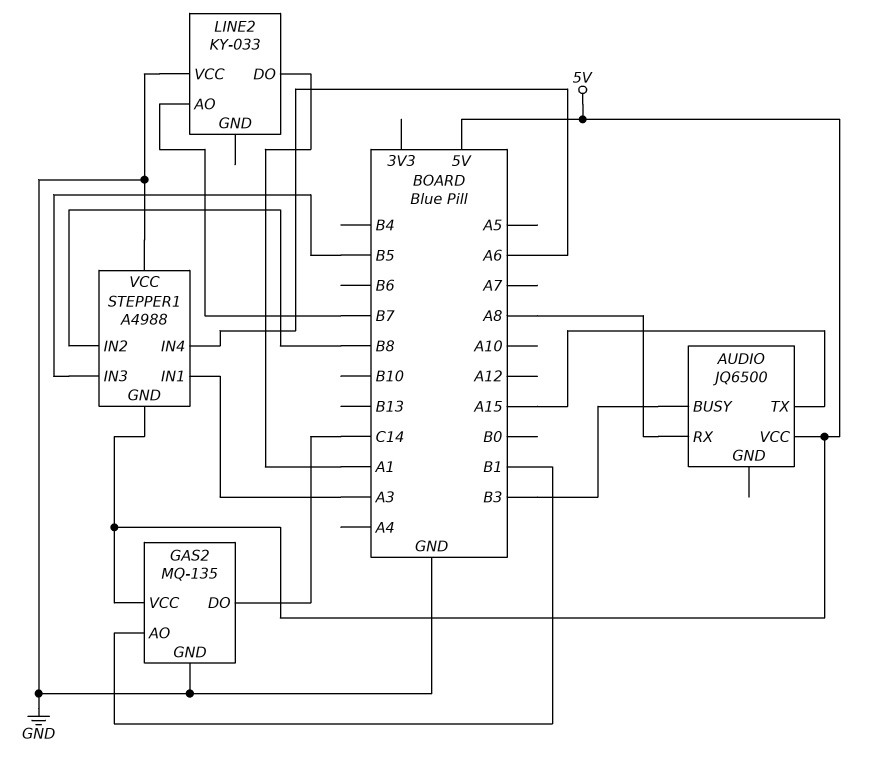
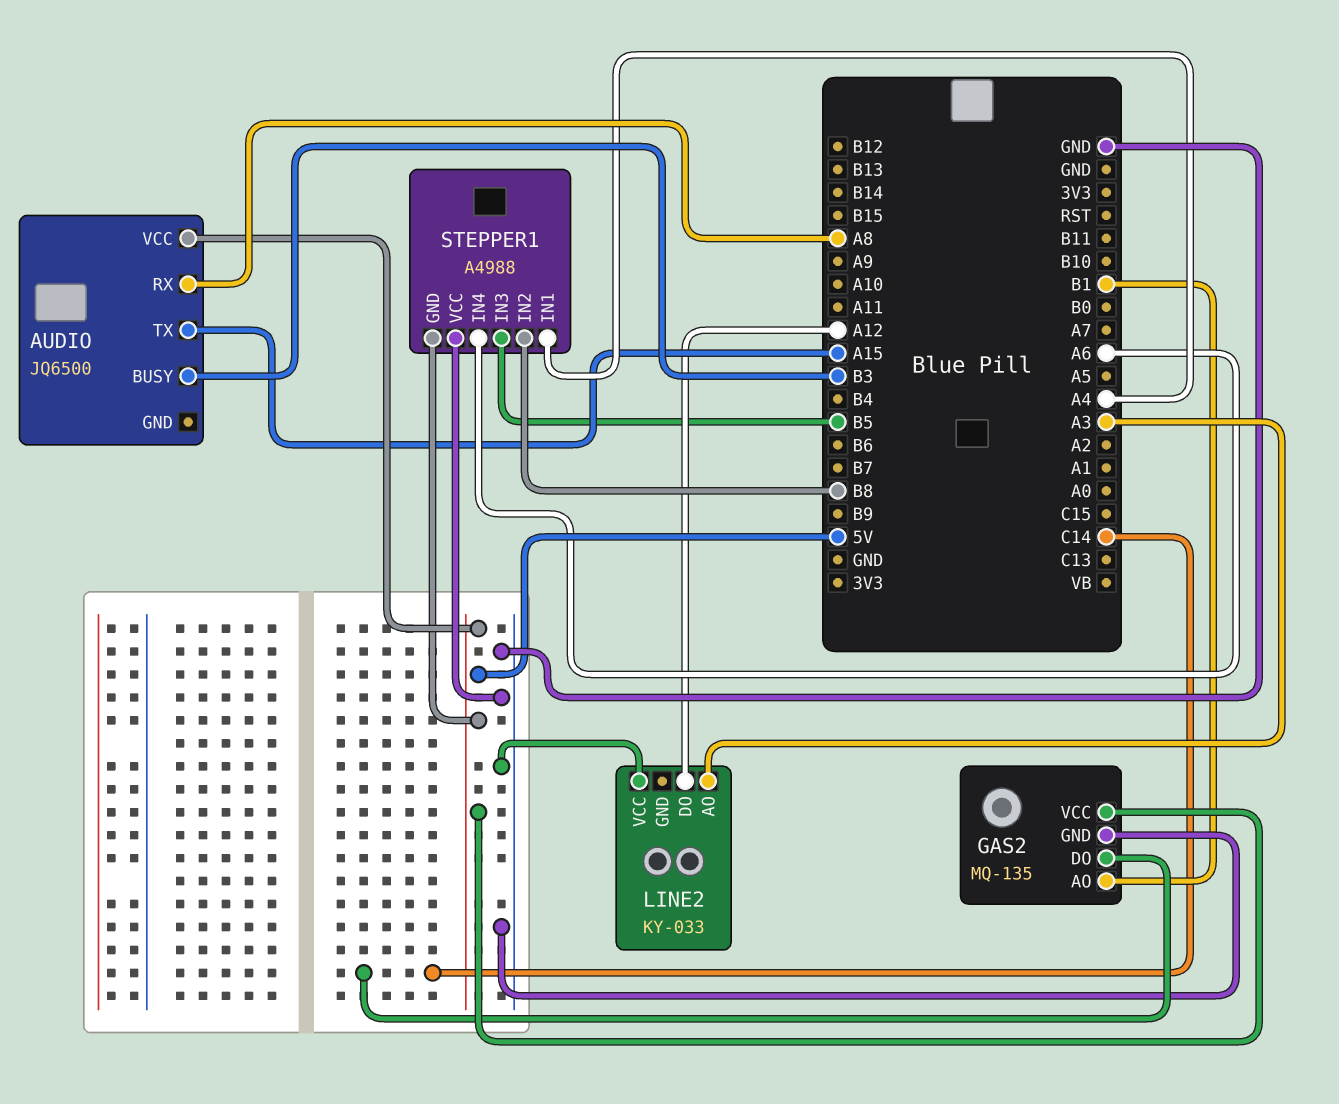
LINE2 pin AO: B7 -> A3
LINE2 pin DO: A1 -> A12
STEPPER1 pin IN1: A3 -> A4

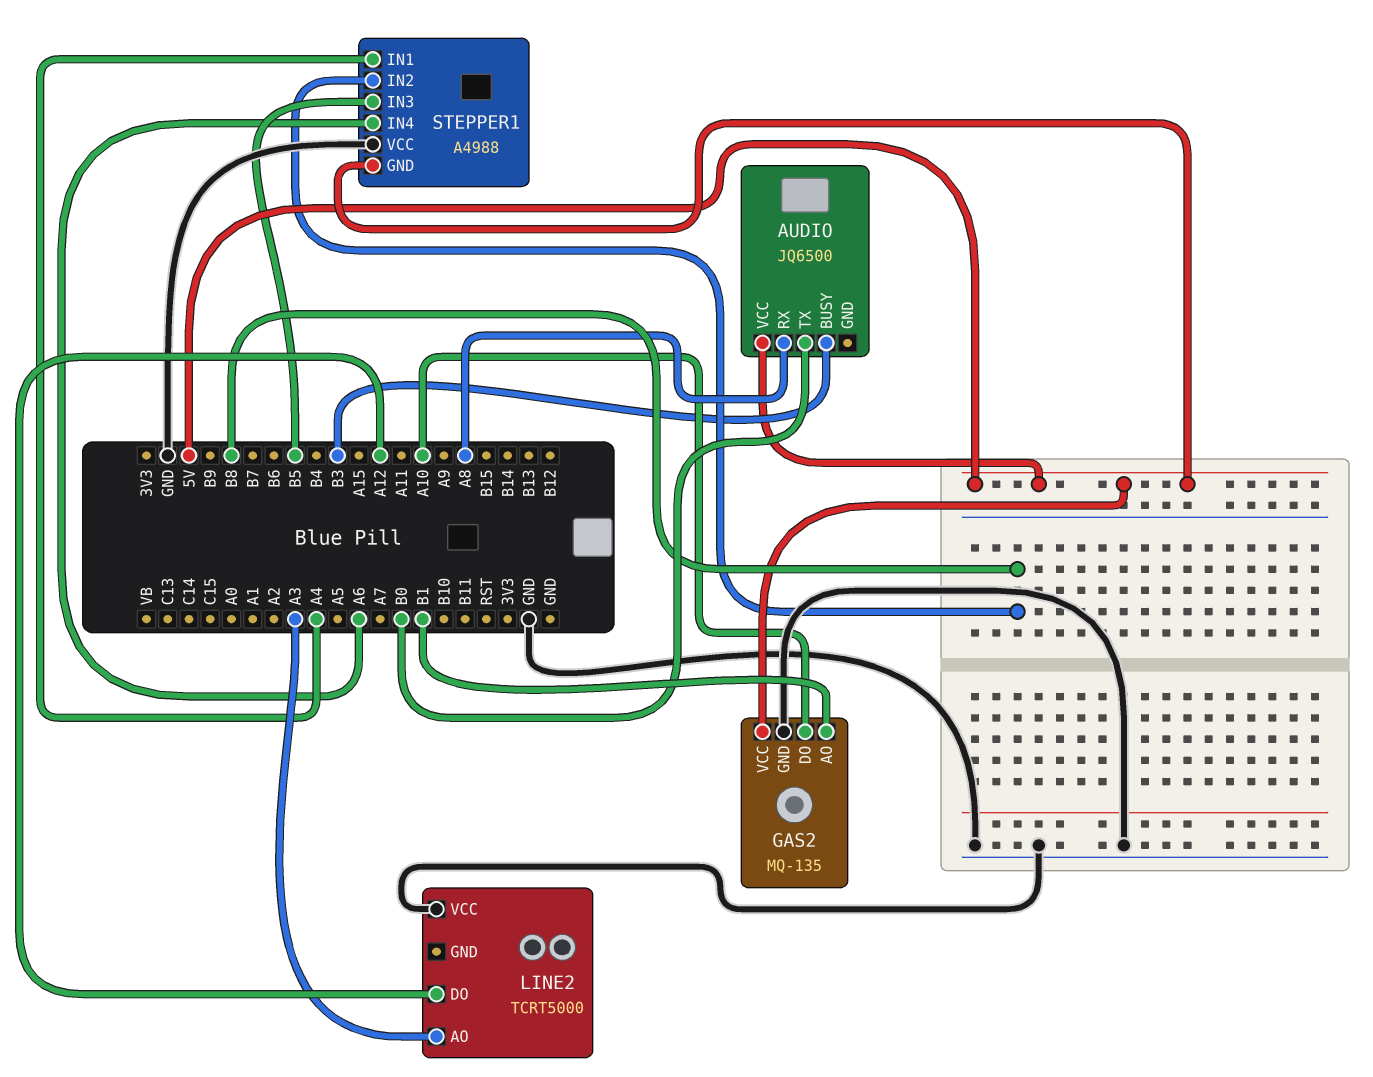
AUDIO pin TX: A15 -> B0
GAS2 pin DO: C14 -> A10
LINE2: KY-033 -> TCRT5000

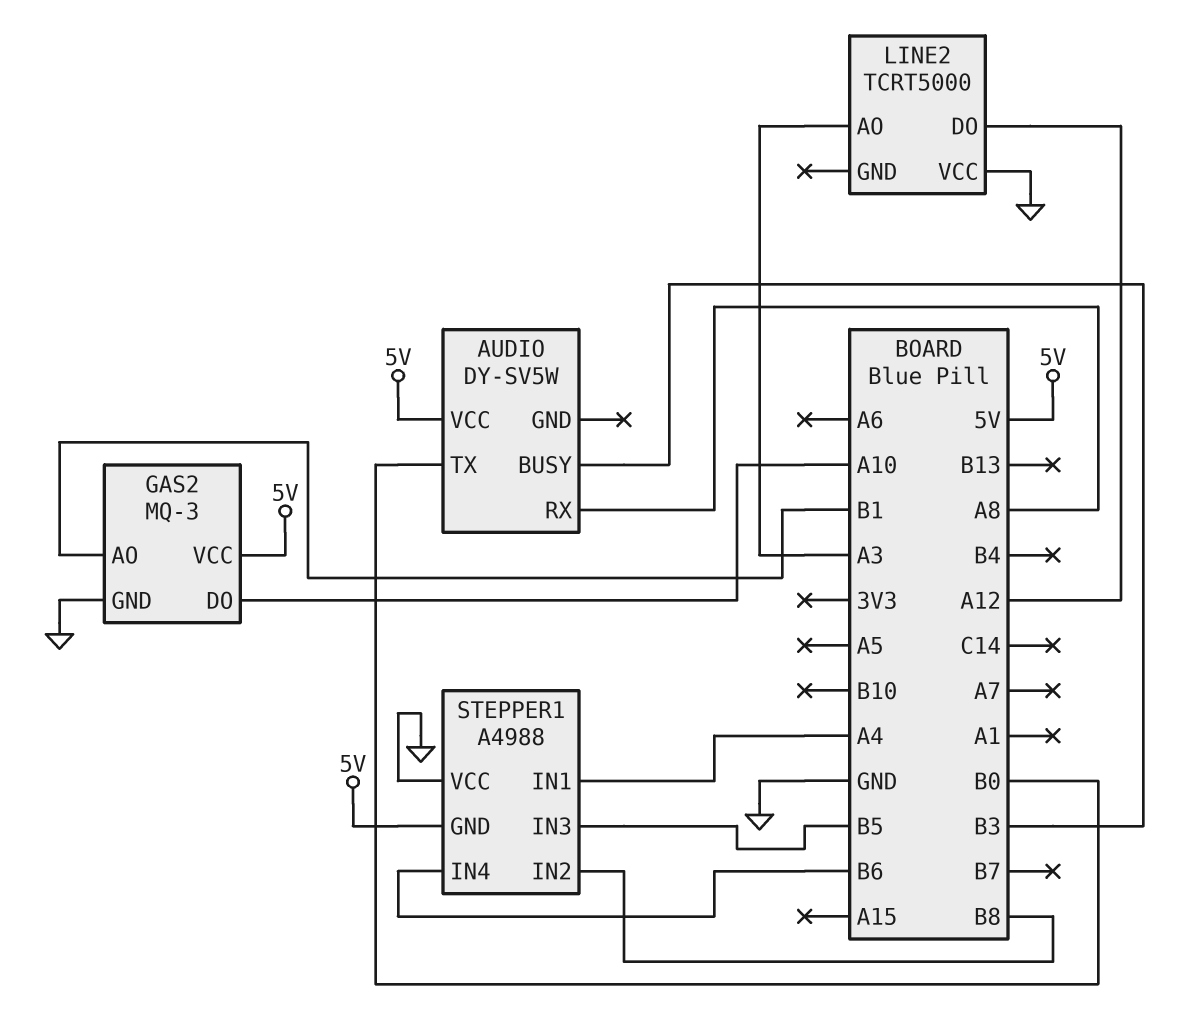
AUDIO: JQ6500 -> DY-SV5W
GAS2: MQ-135 -> MQ-3
STEPPER1 pin IN4: A6 -> B6

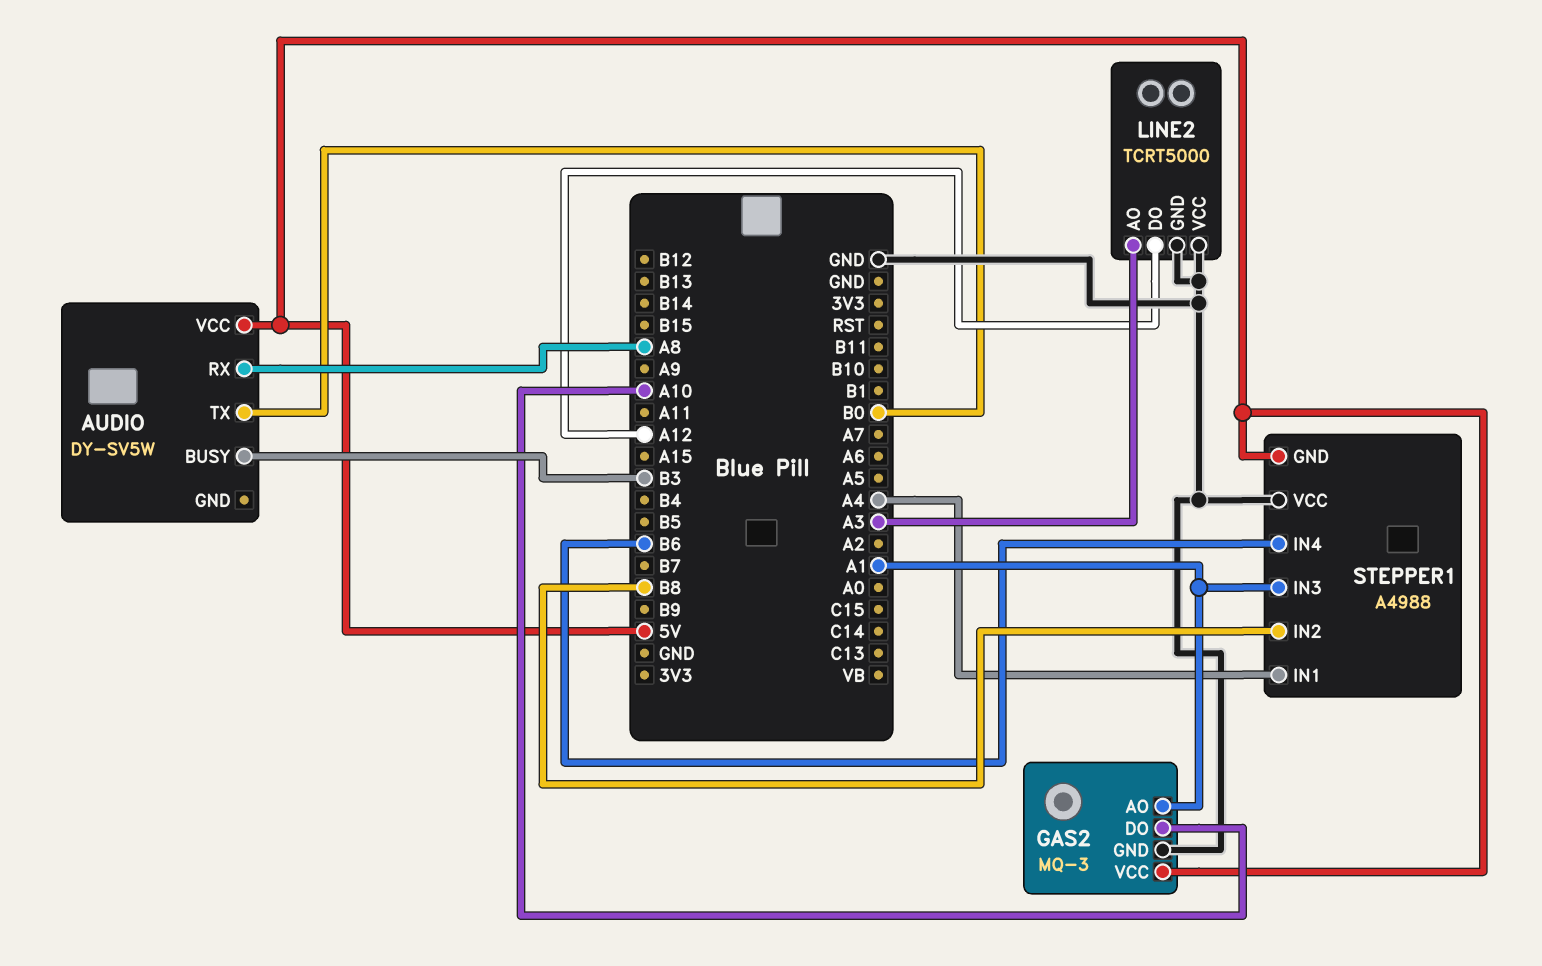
GAS2 pin AO: B1 -> A1
LINE2 pin GND: none -> GND
STEPPER1 pin IN3: B5 -> A1

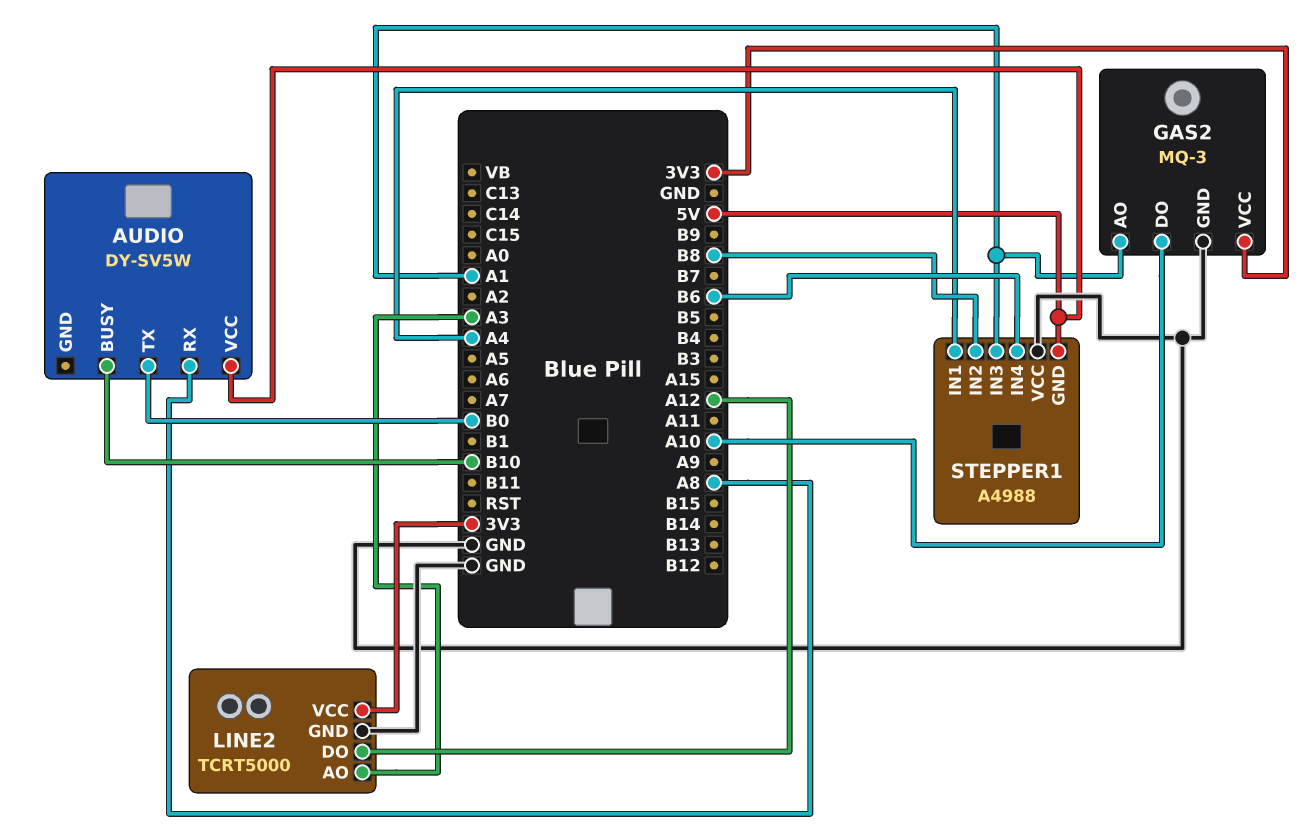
AUDIO pin BUSY: B3 -> B10
GAS2 pin VCC: 5V -> 3V3
LINE2 pin VCC: GND -> 3V3

